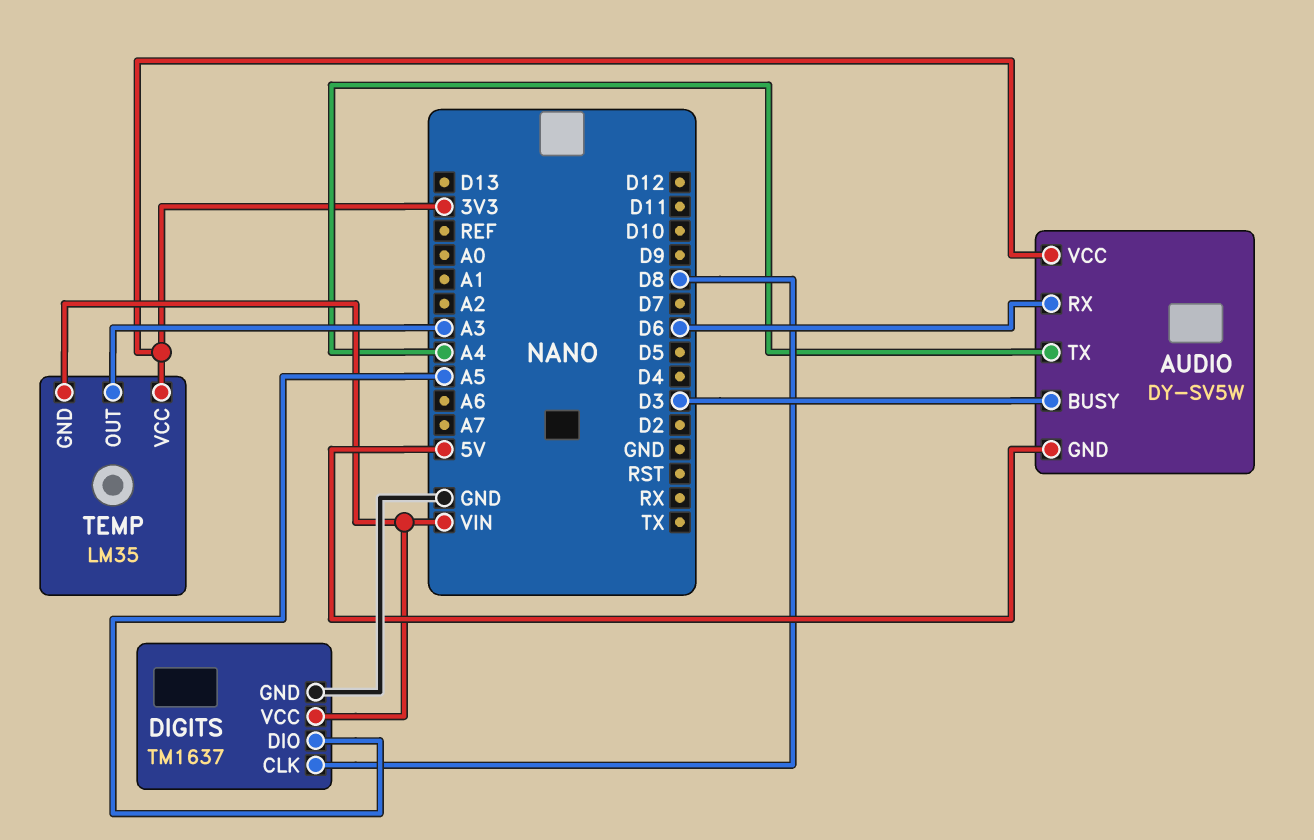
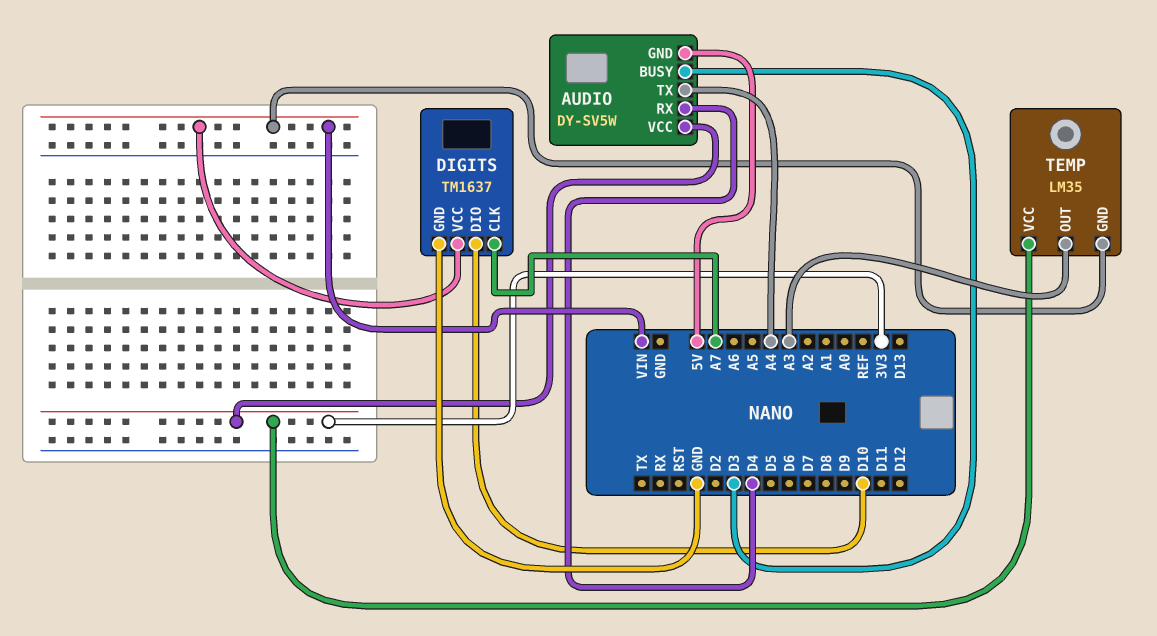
AUDIO pin RX: D6 -> D4
DIGITS pin CLK: D8 -> A7
DIGITS pin DIO: A5 -> D10

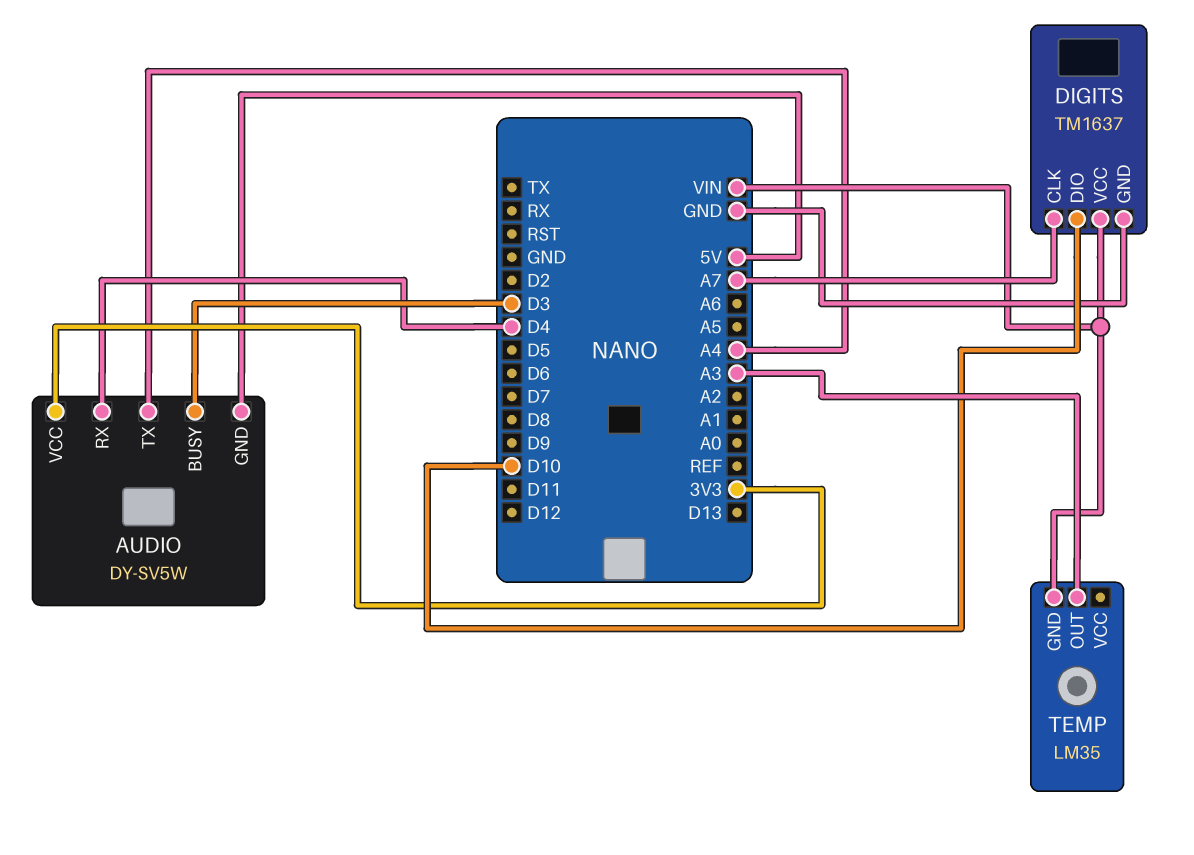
TEMP pin VCC: 3V3 -> none

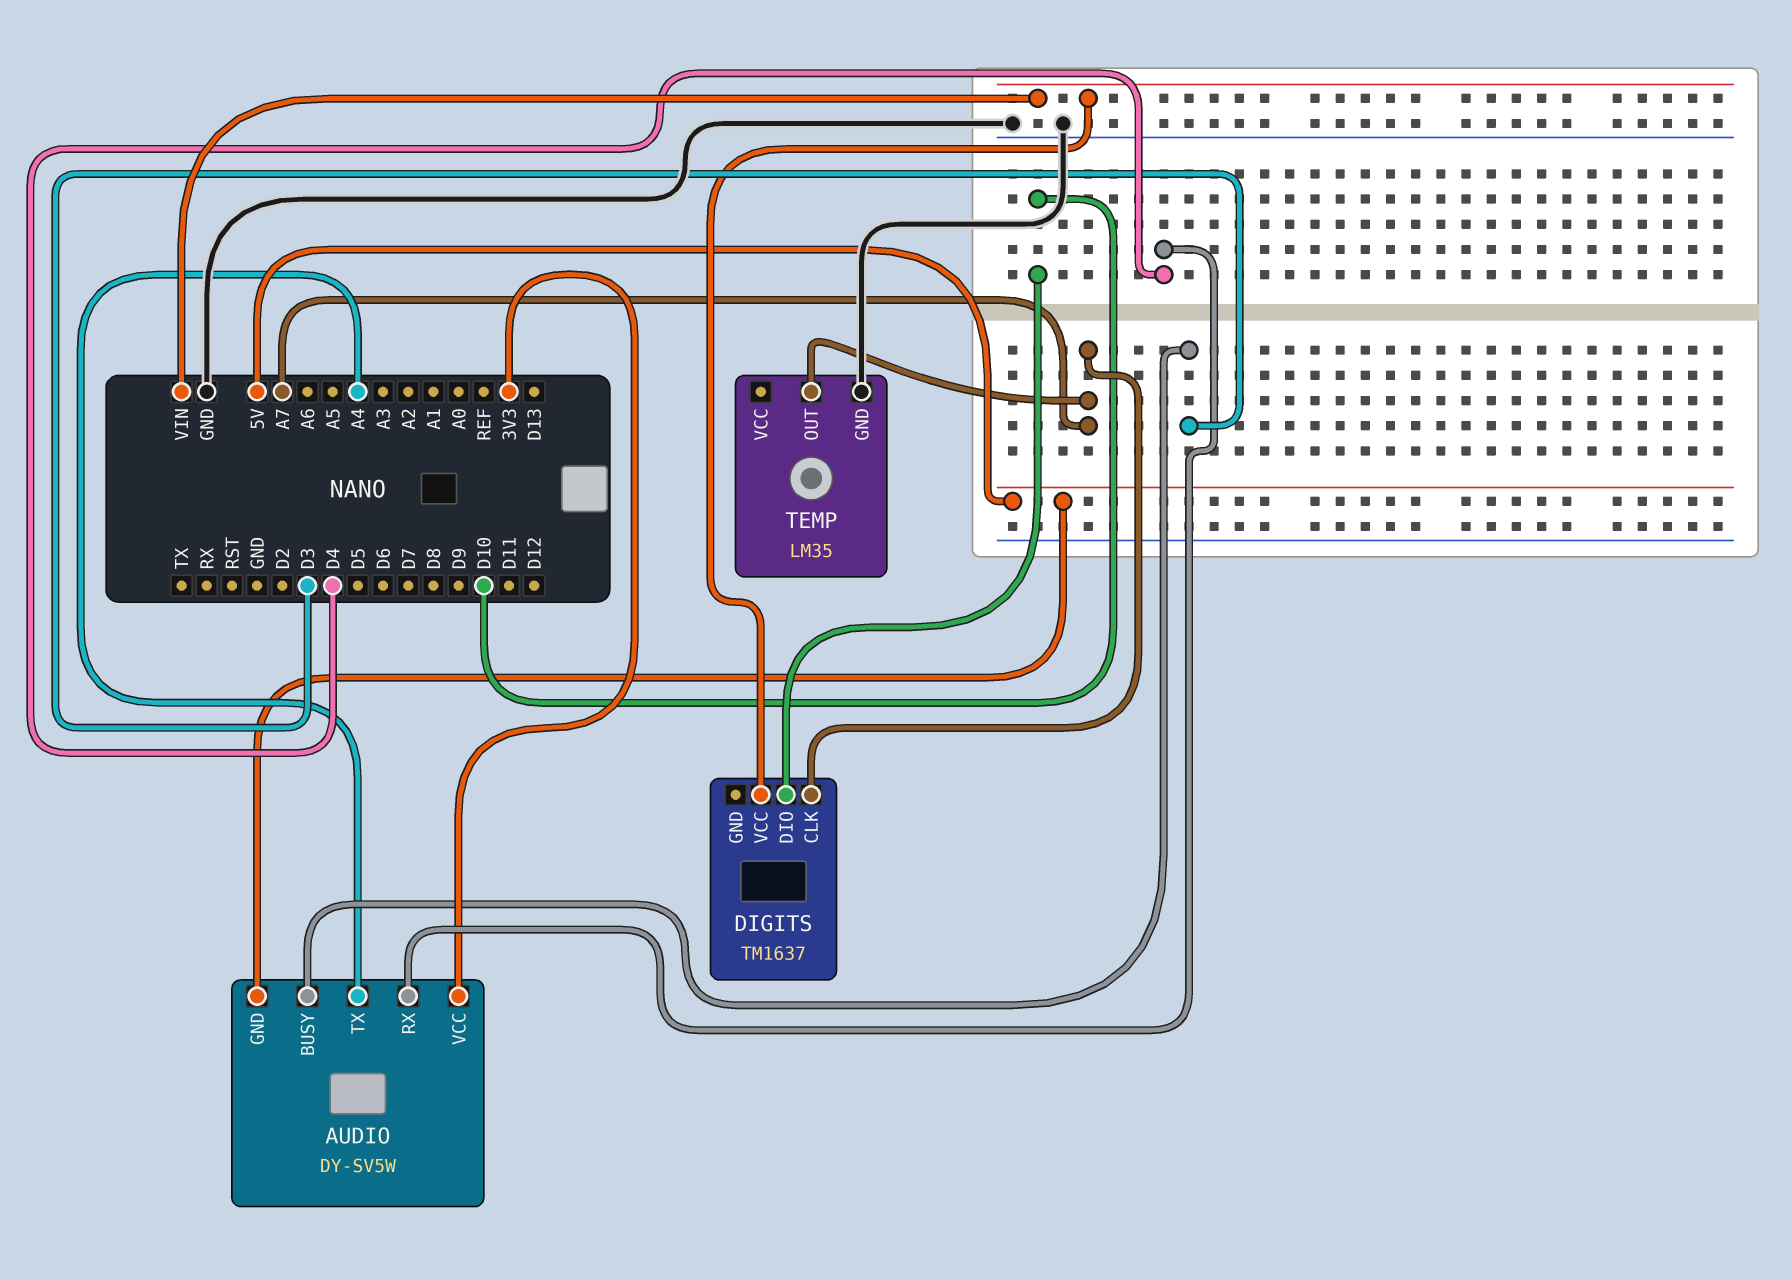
DIGITS pin GND: GND -> none
TEMP pin GND: VIN -> GND
TEMP pin OUT: A3 -> A7

